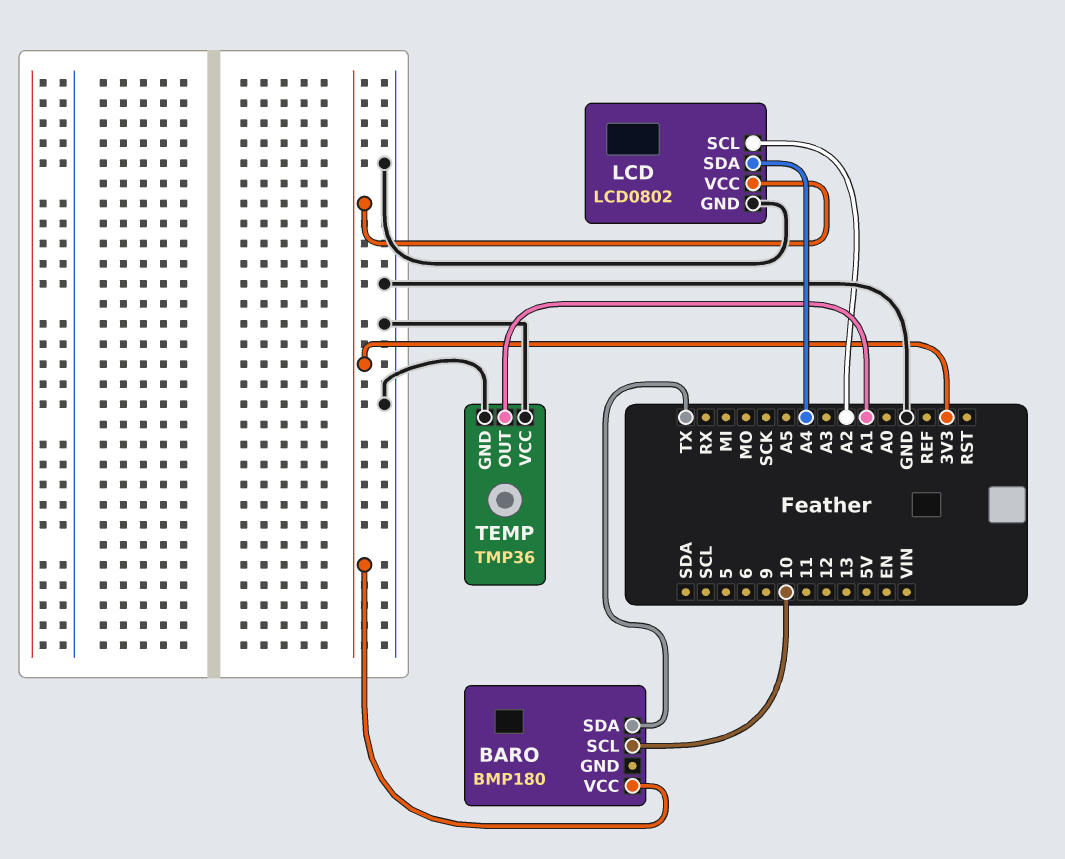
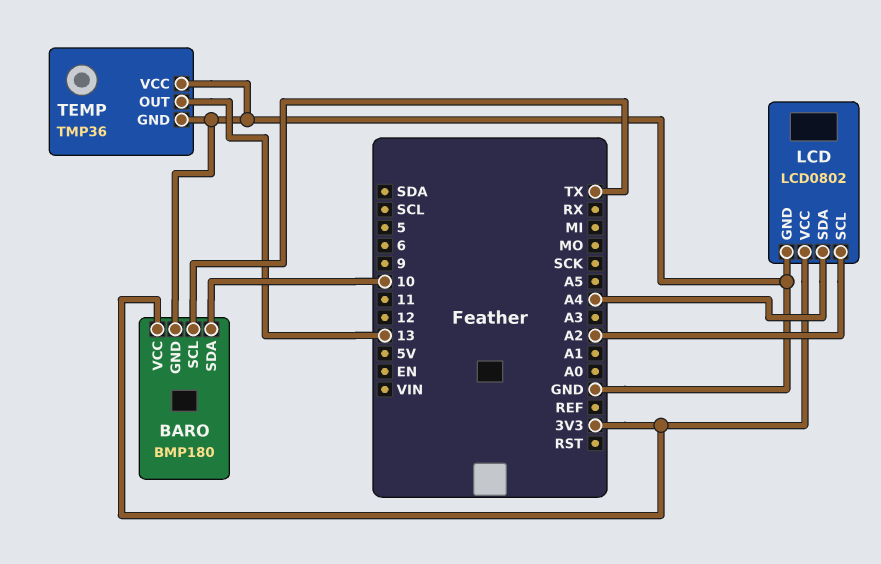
BARO pin GND: none -> GND
BARO pin SCL: 10 -> TX
BARO pin SDA: TX -> 10
TEMP pin OUT: A1 -> 13

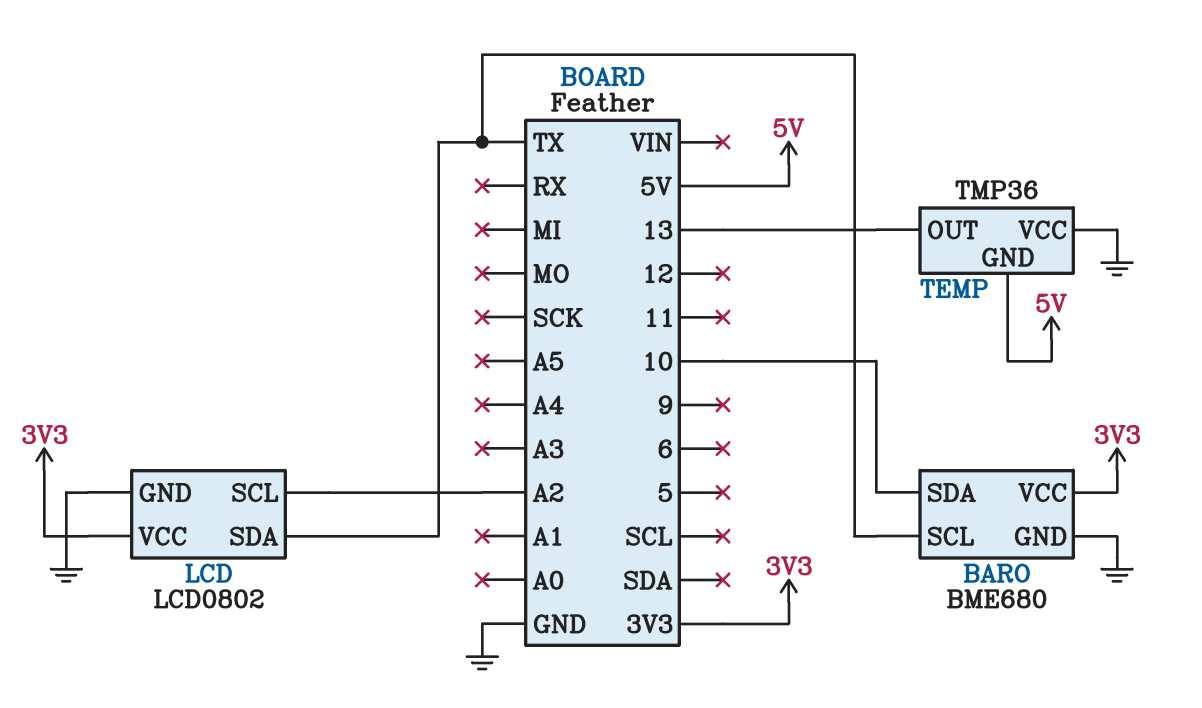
BARO: BMP180 -> BME680
LCD pin SDA: A4 -> TX
TEMP pin GND: GND -> 5V

